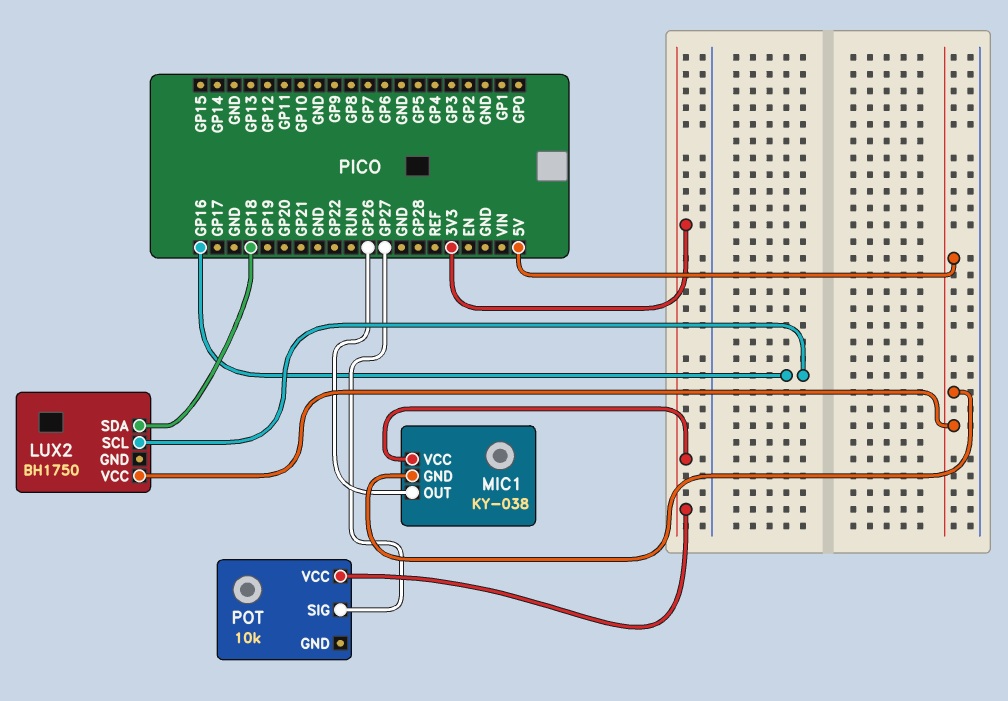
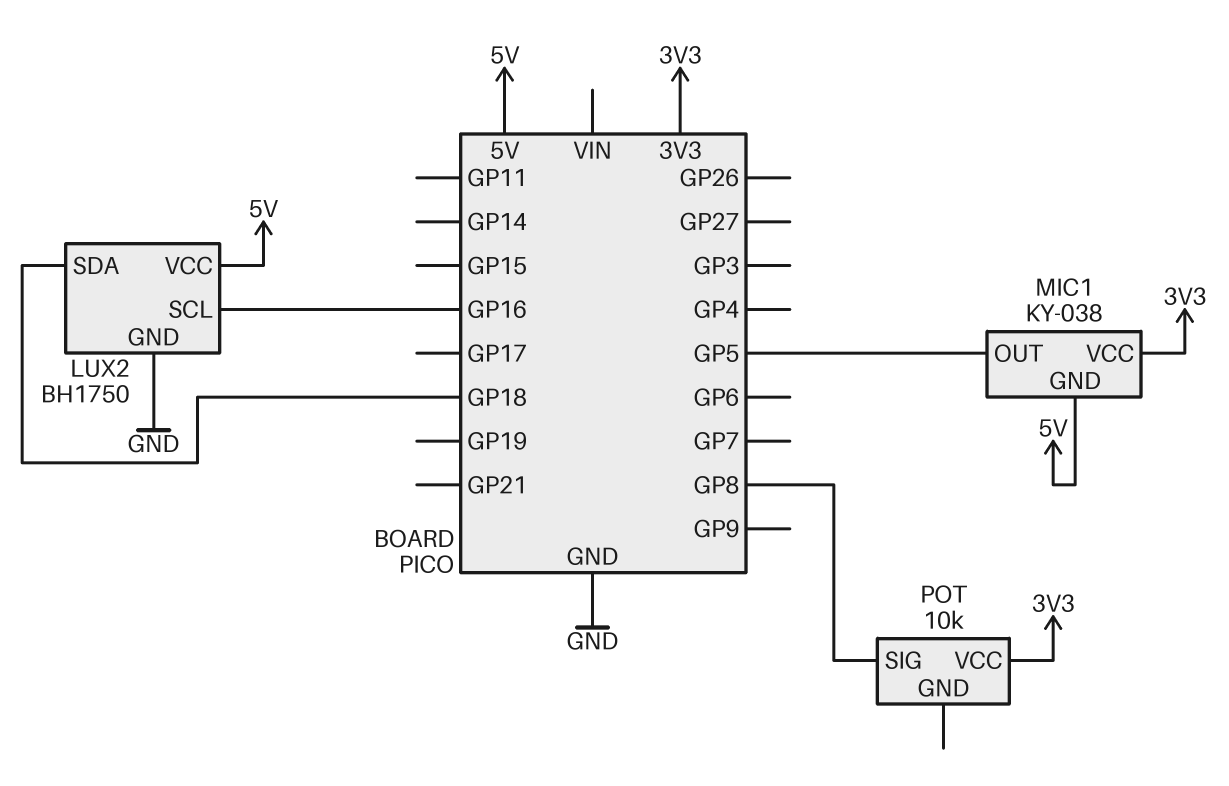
LUX2 pin GND: none -> GND
MIC1 pin OUT: GP26 -> GP5
POT pin SIG: GP27 -> GP8

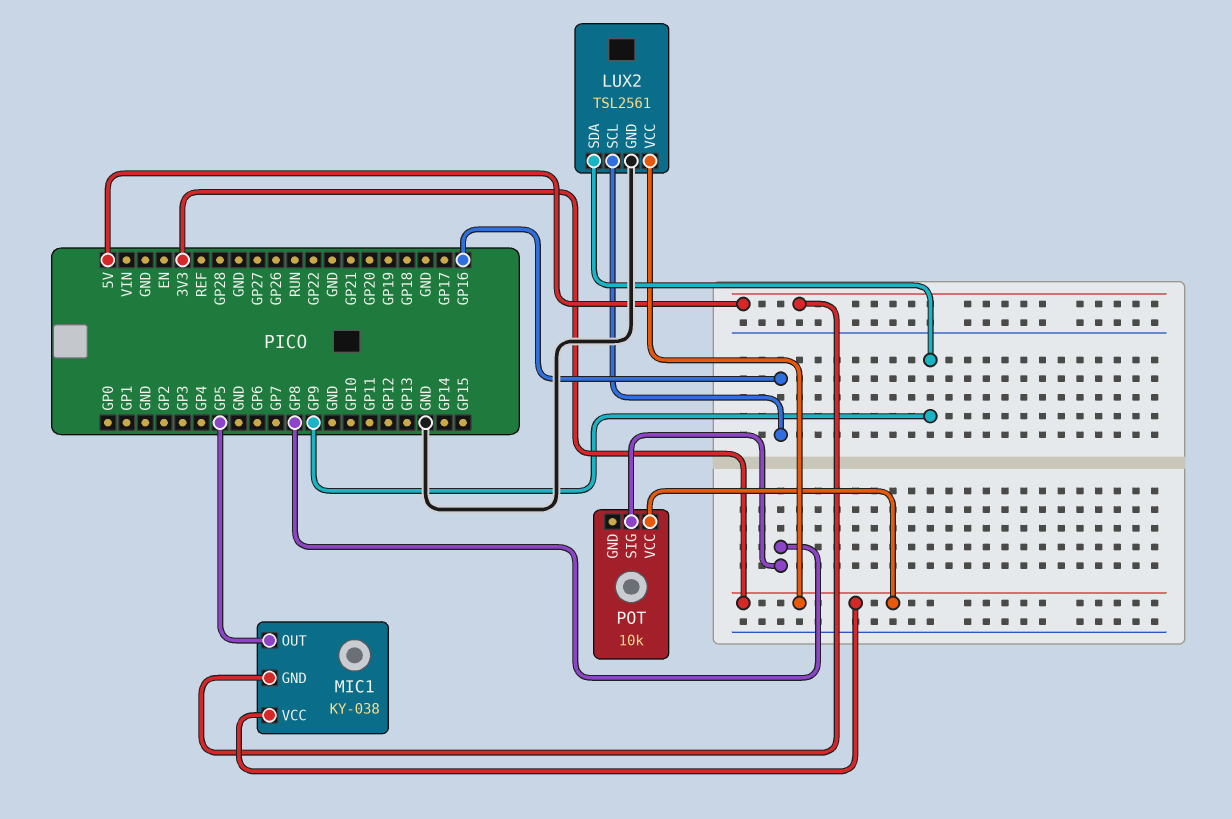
LUX2: BH1750 -> TSL2561
LUX2 pin SDA: GP18 -> GP9
LUX2 pin VCC: 5V -> 3V3

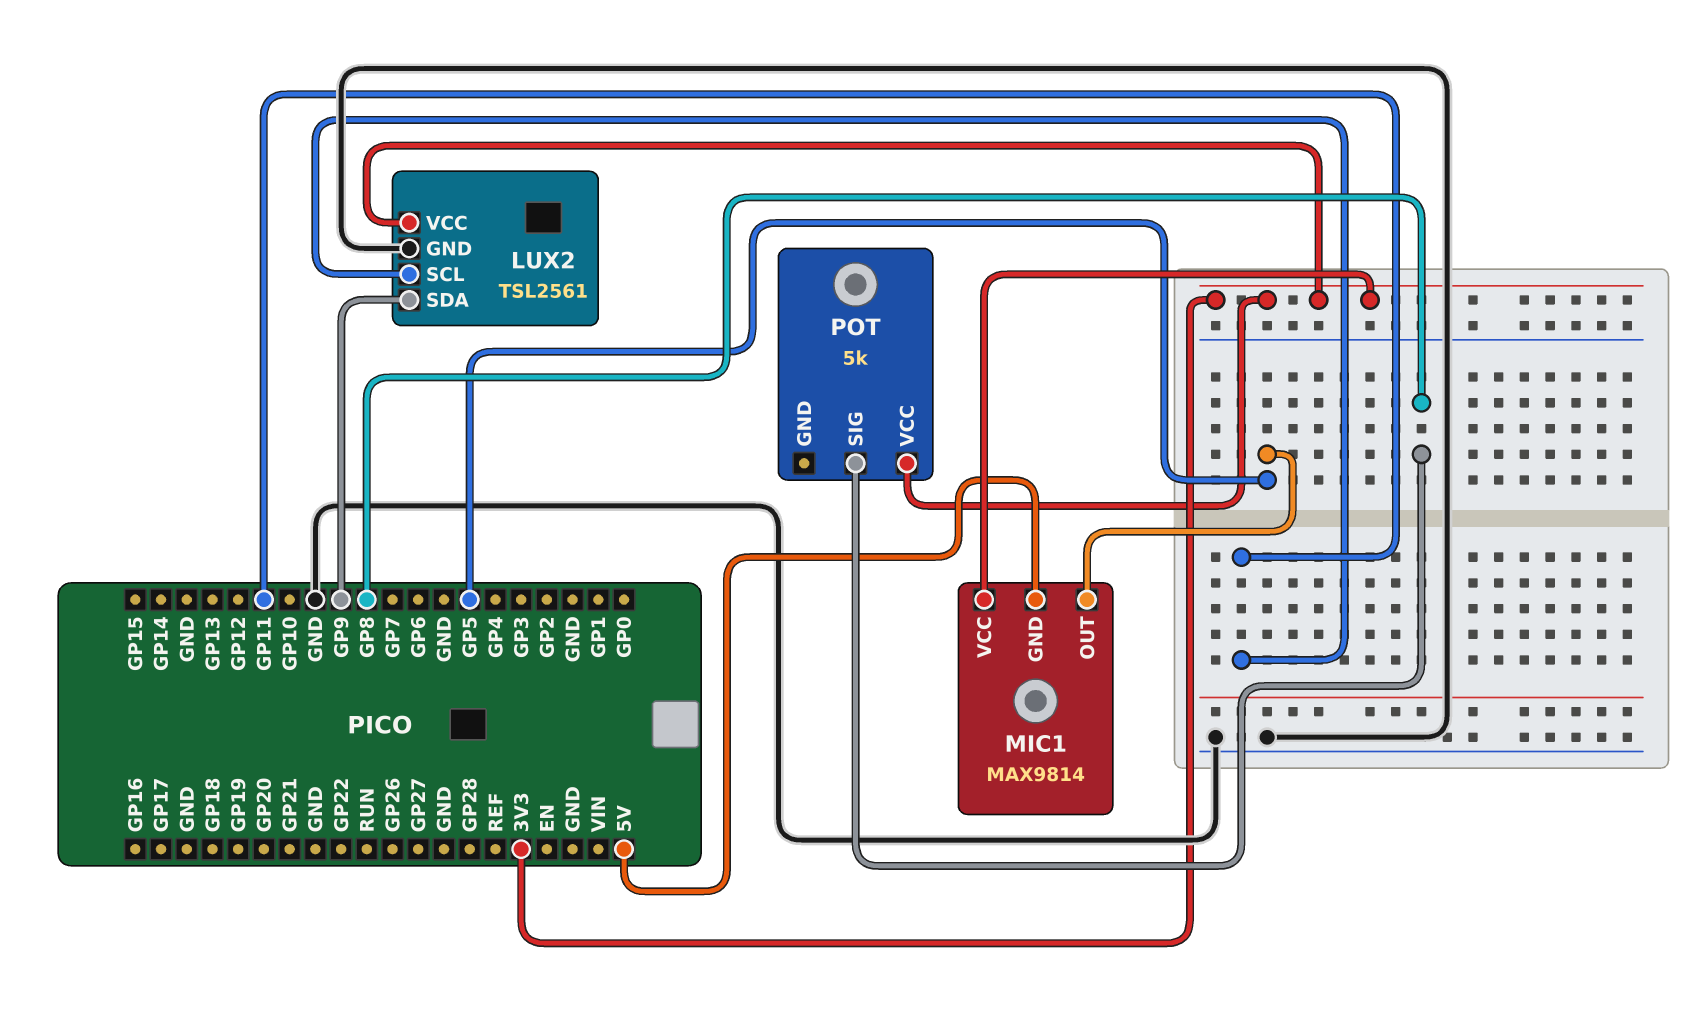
LUX2 pin SCL: GP16 -> GP11
MIC1: KY-038 -> MAX9814
POT: 10k -> 5k

